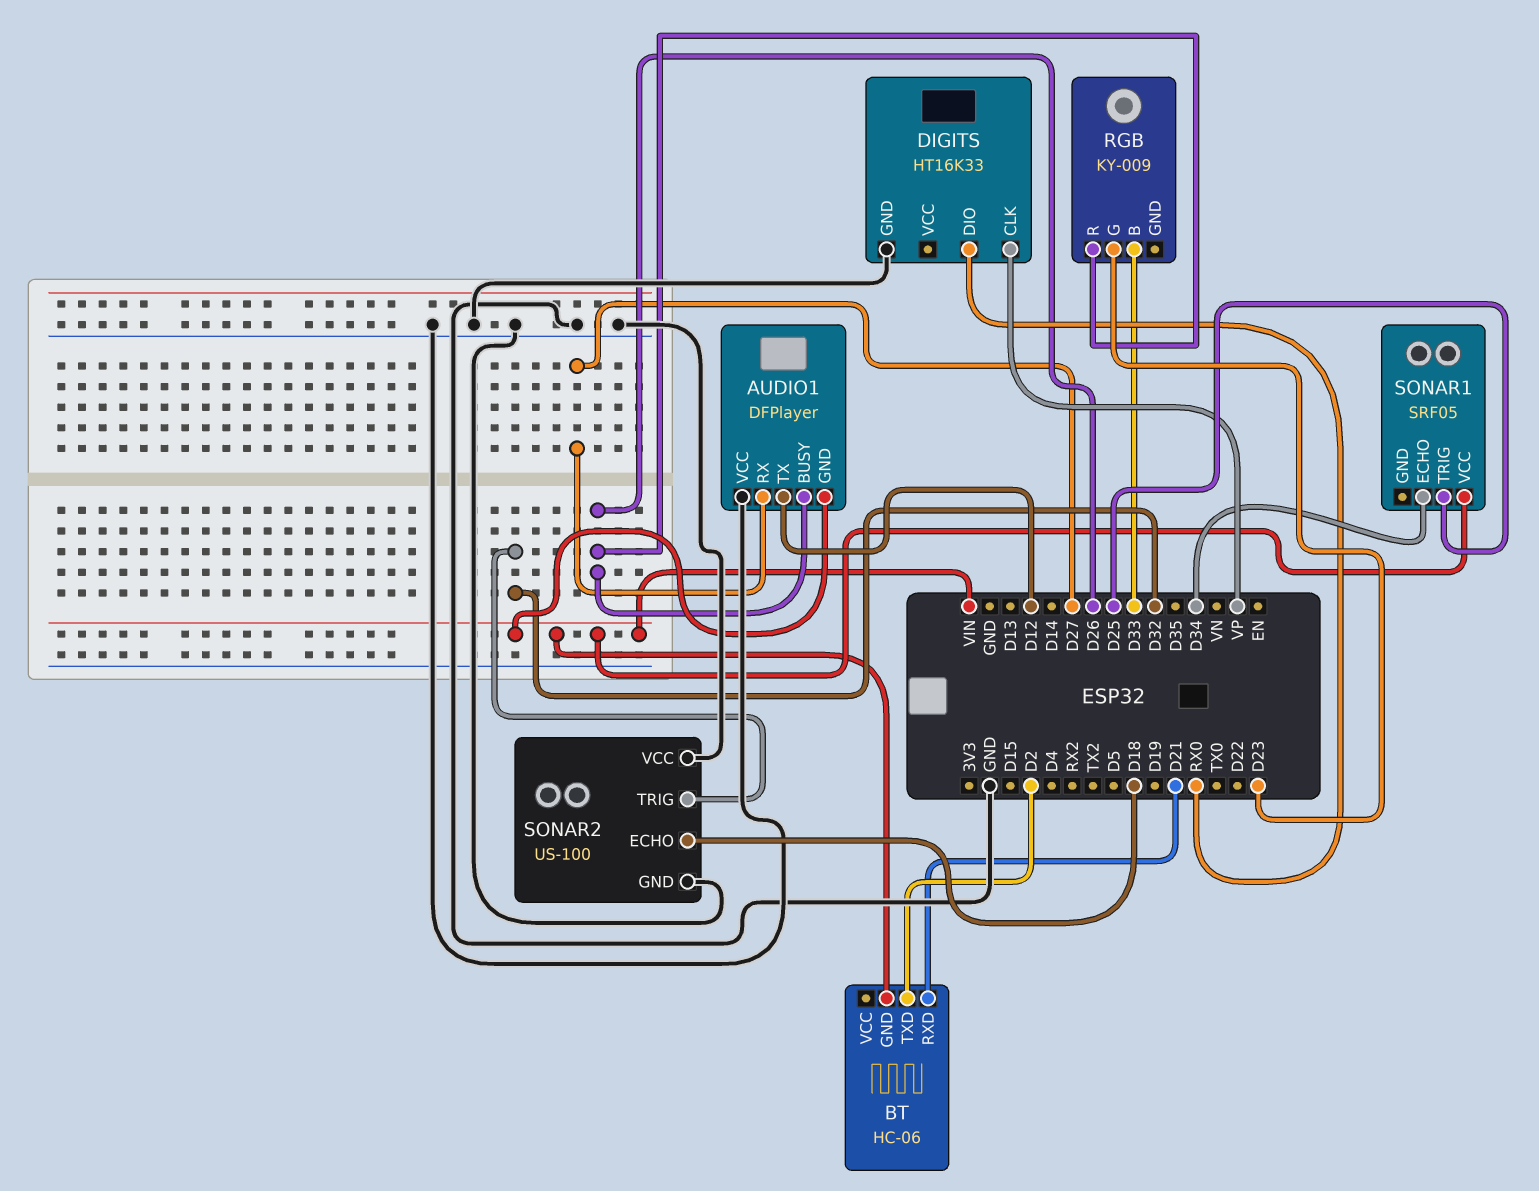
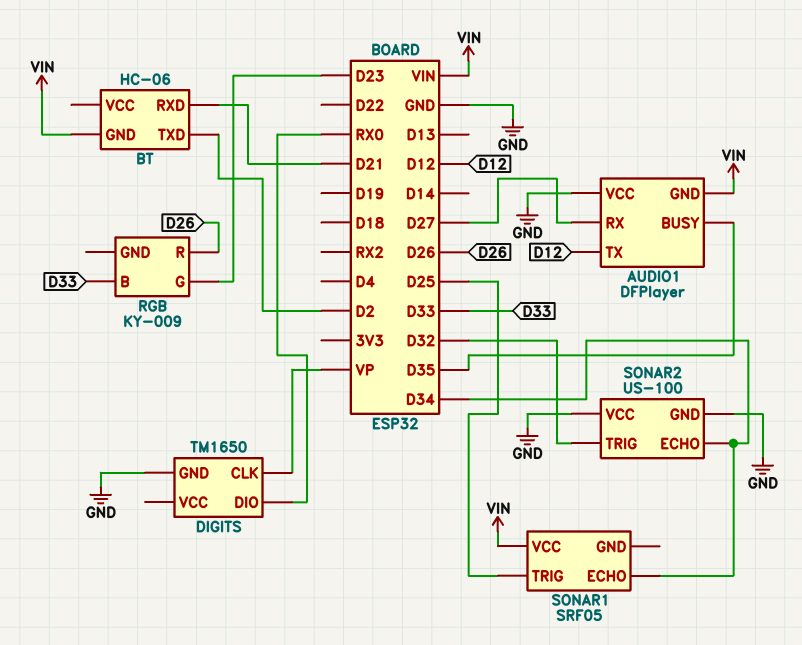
AUDIO1 pin BUSY: D26 -> D35
DIGITS: HT16K33 -> TM1650
SONAR2 pin ECHO: D18 -> D34

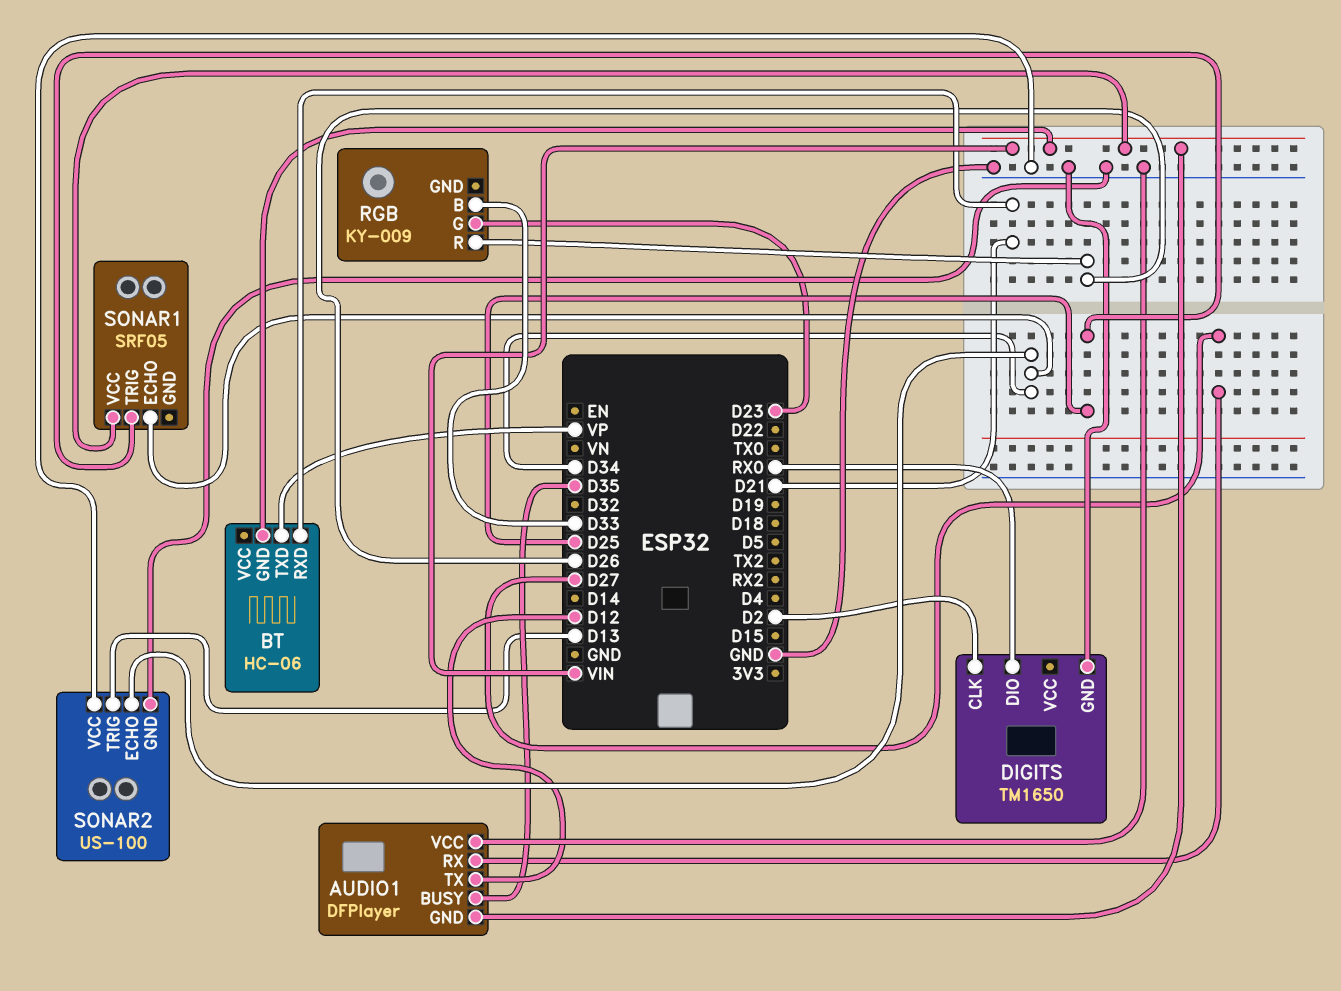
BT pin TXD: D2 -> VP
DIGITS pin CLK: VP -> D2
SONAR2 pin TRIG: D32 -> D13

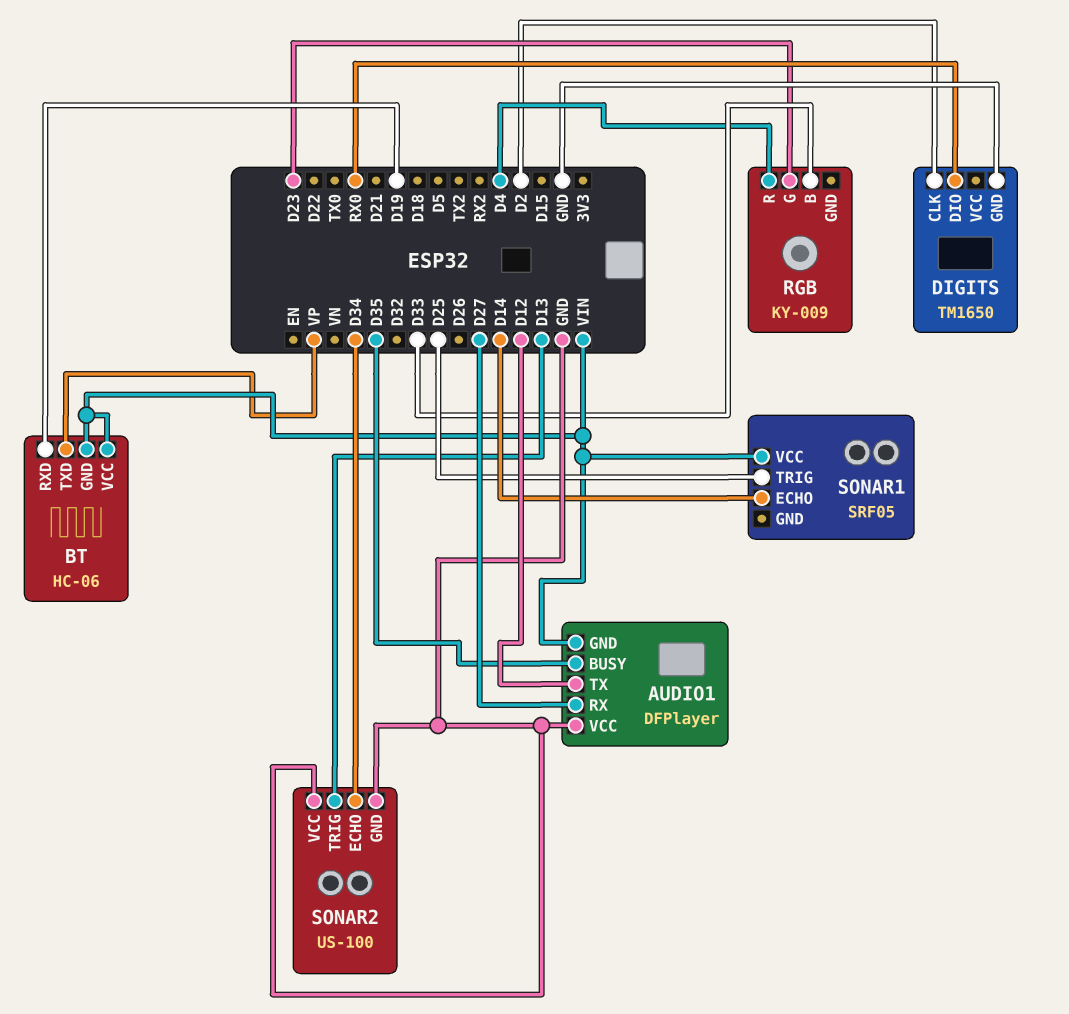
BT pin RXD: D21 -> D19
BT pin VCC: none -> VIN
RGB pin R: D26 -> D4
SONAR1 pin ECHO: D34 -> D14

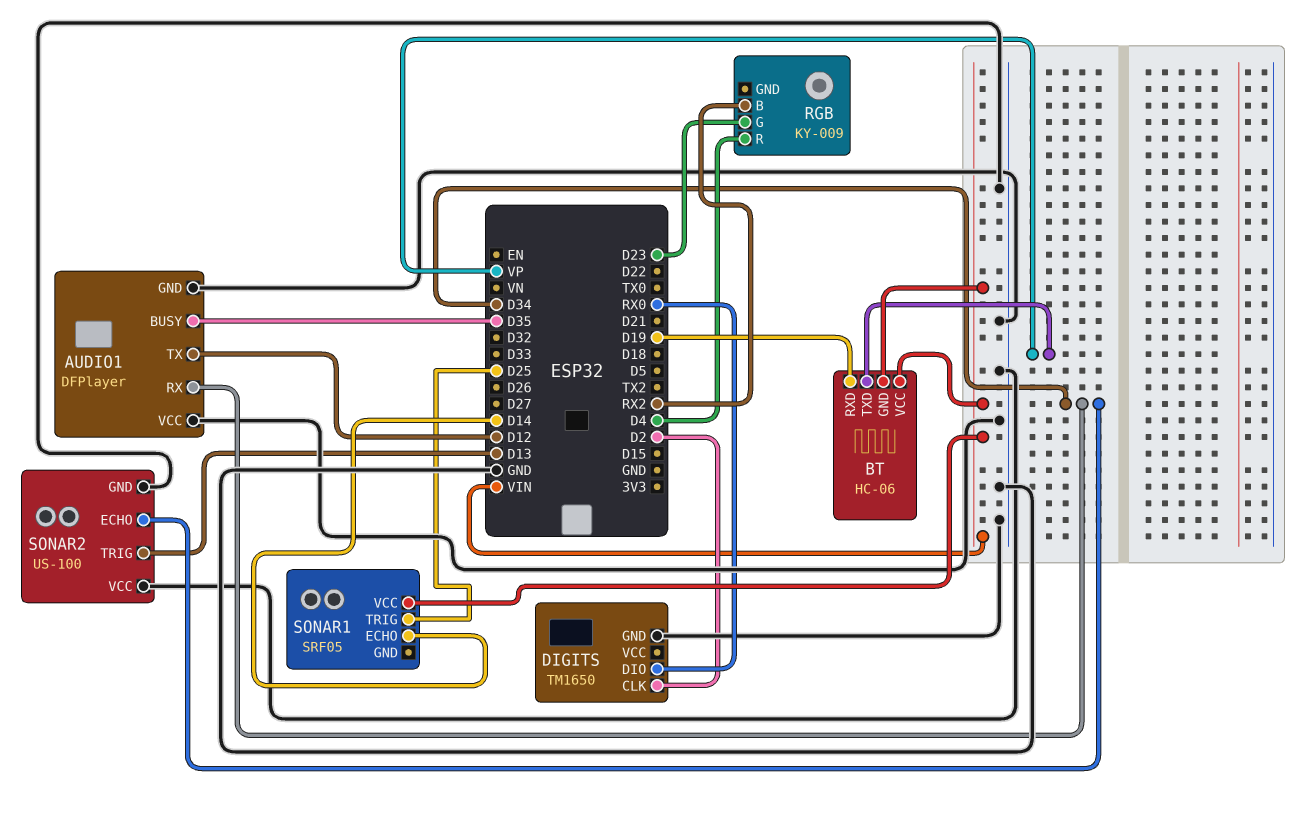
AUDIO1 pin GND: VIN -> GND
AUDIO1 pin RX: D27 -> D34
RGB pin B: D33 -> RX2

